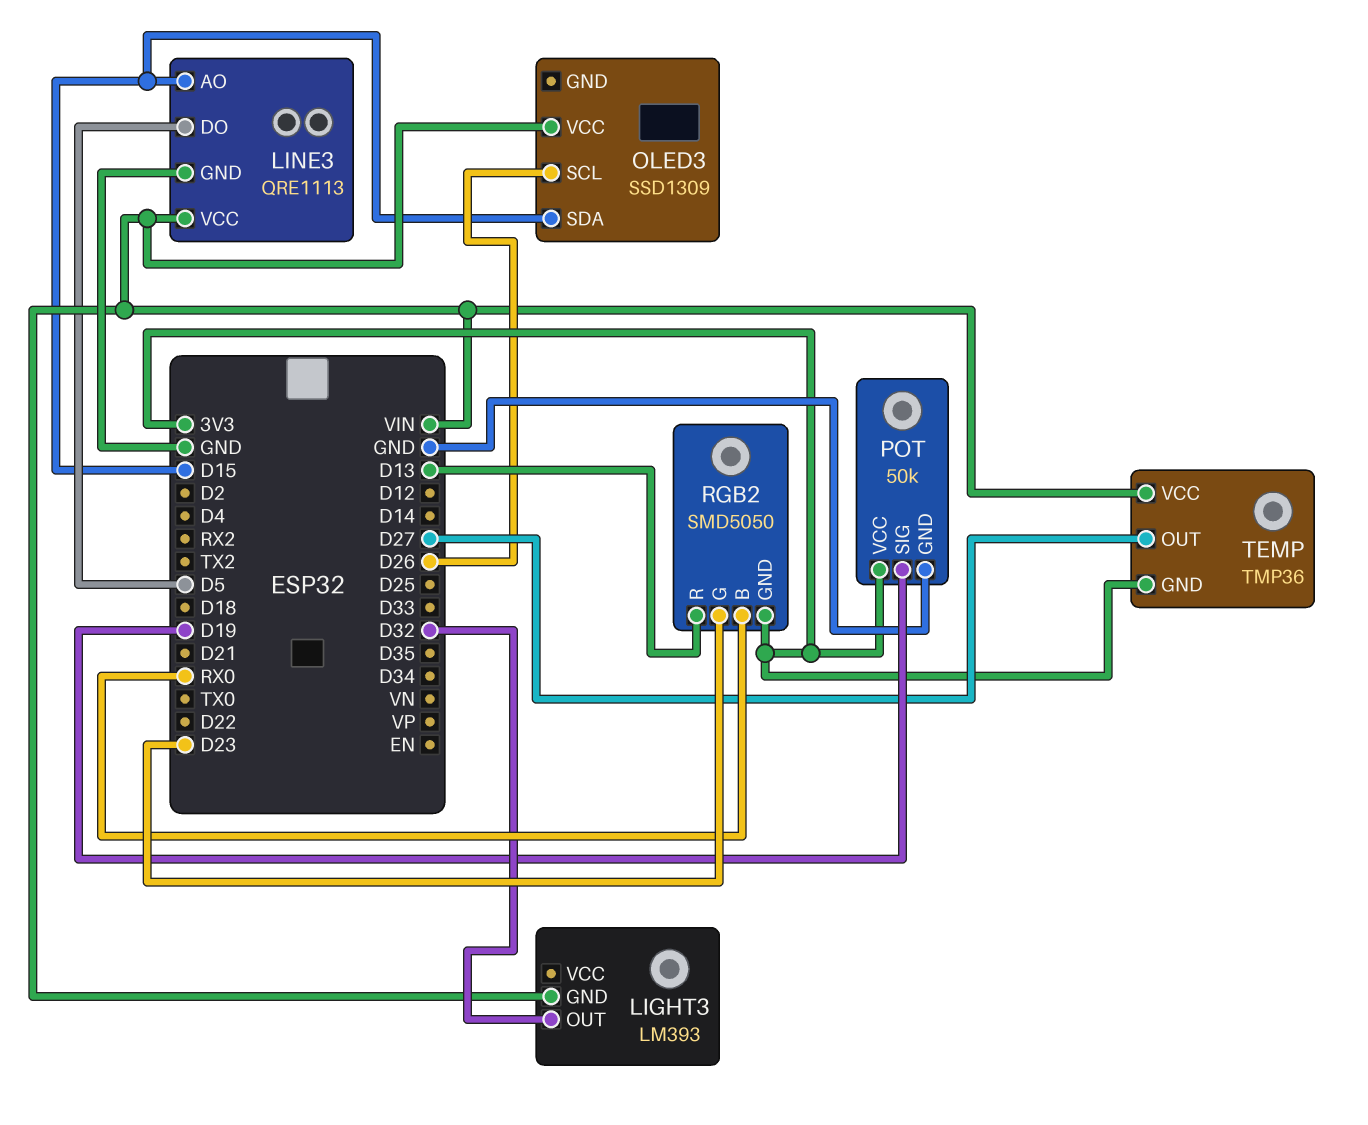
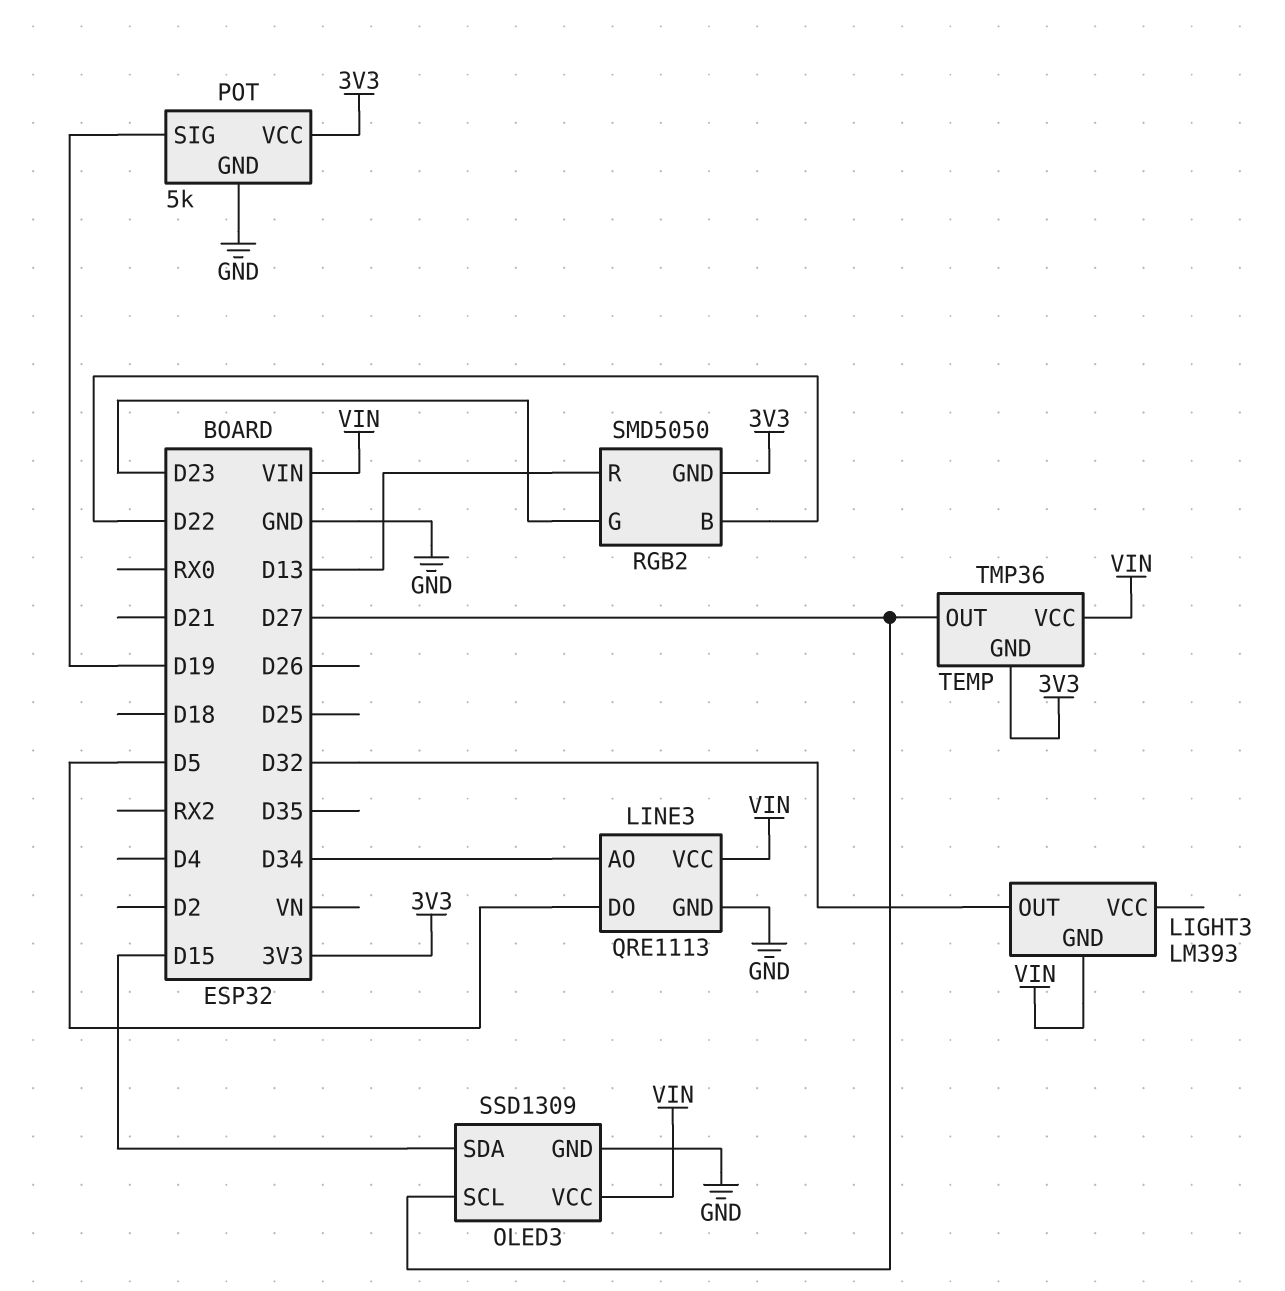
LINE3 pin AO: D15 -> D34
OLED3 pin GND: none -> GND
OLED3 pin SCL: D26 -> D27
POT: 50k -> 5k
RGB2 pin B: RX0 -> D22

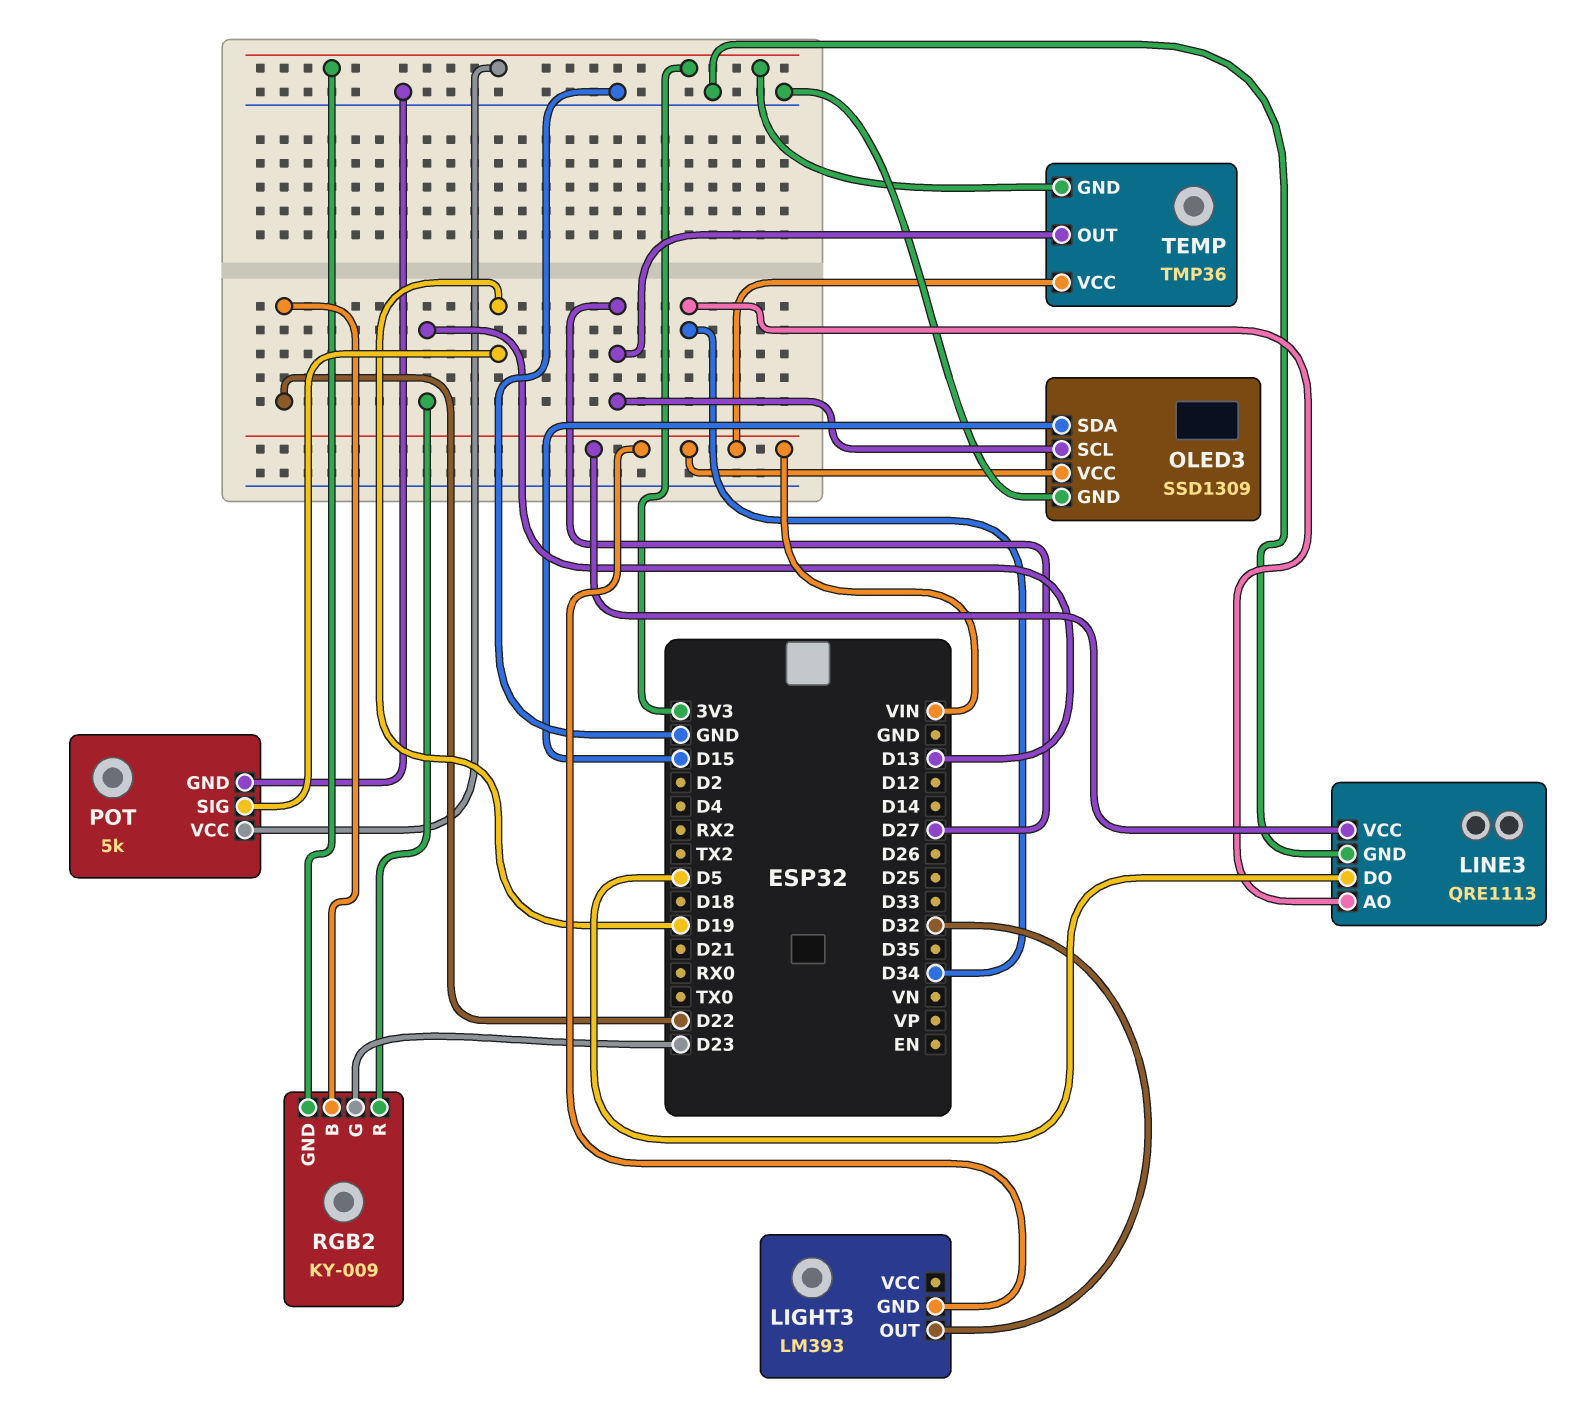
RGB2: SMD5050 -> KY-009

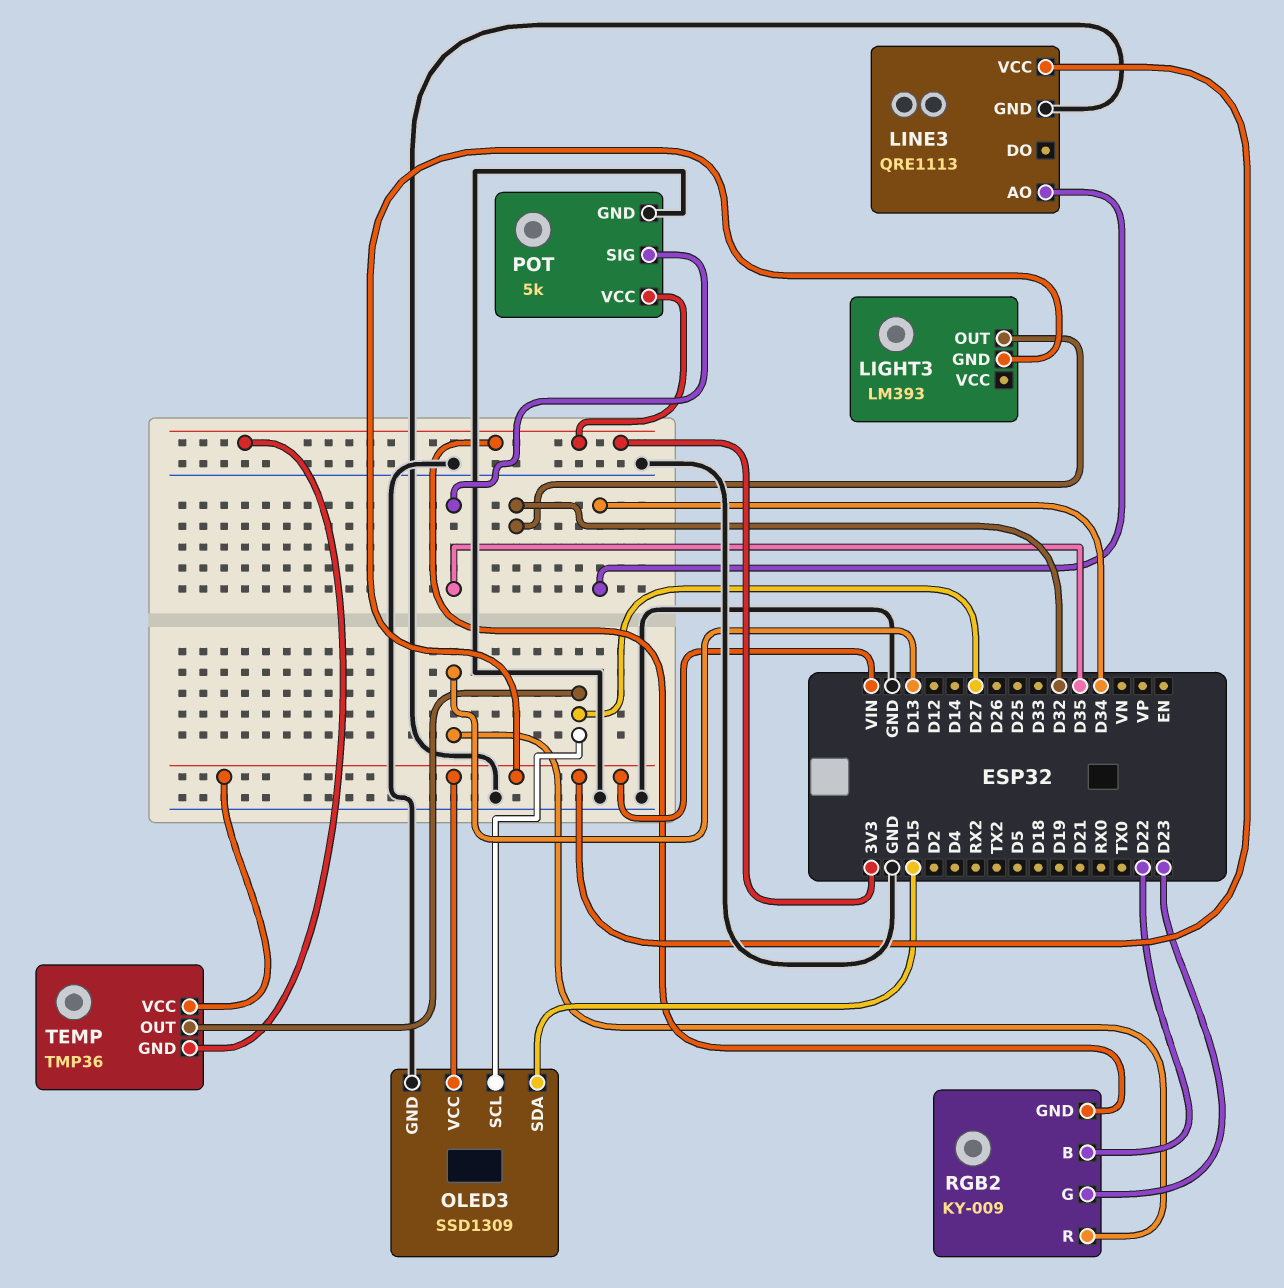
LINE3 pin DO: D5 -> none
POT pin SIG: D19 -> D35

